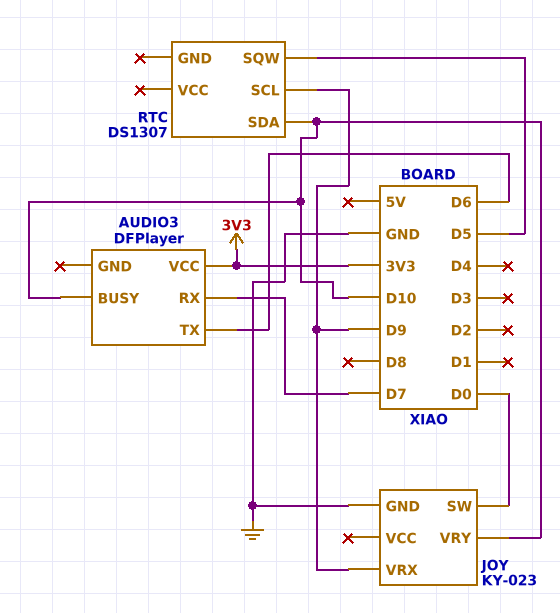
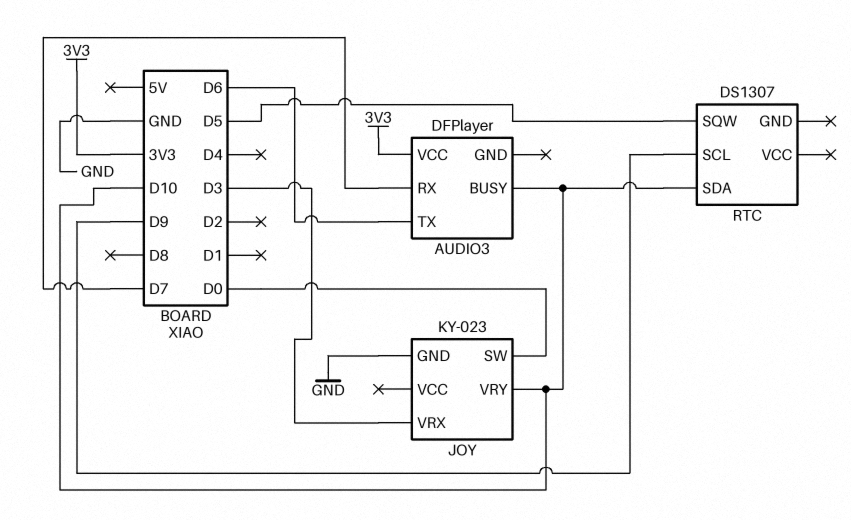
JOY pin VRX: D9 -> D3

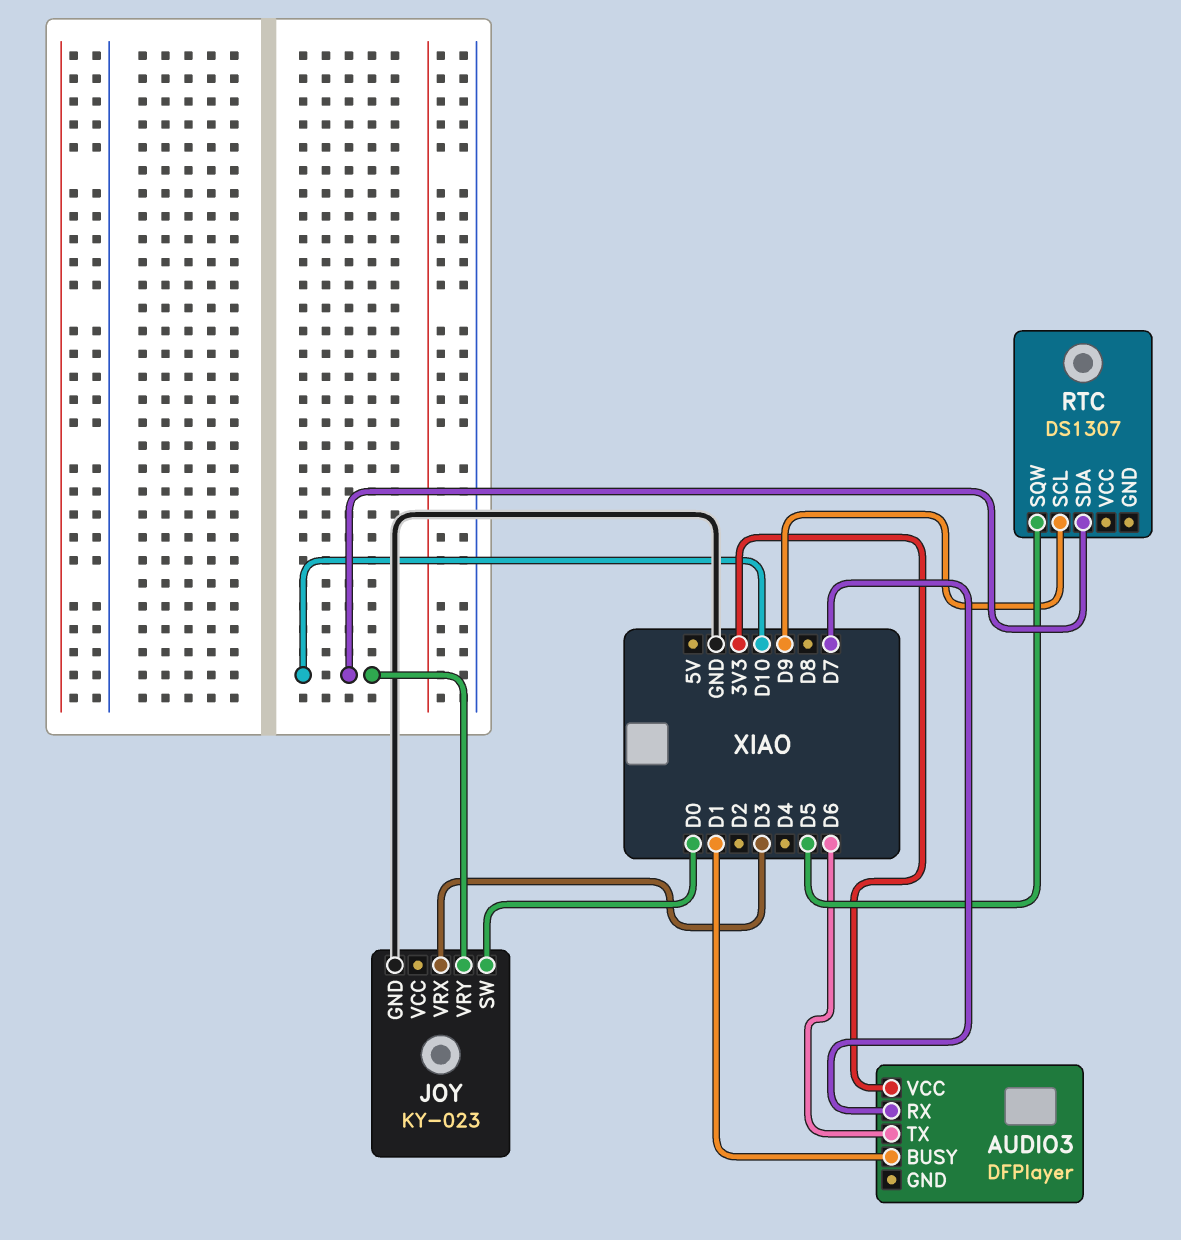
AUDIO3 pin BUSY: D10 -> D1

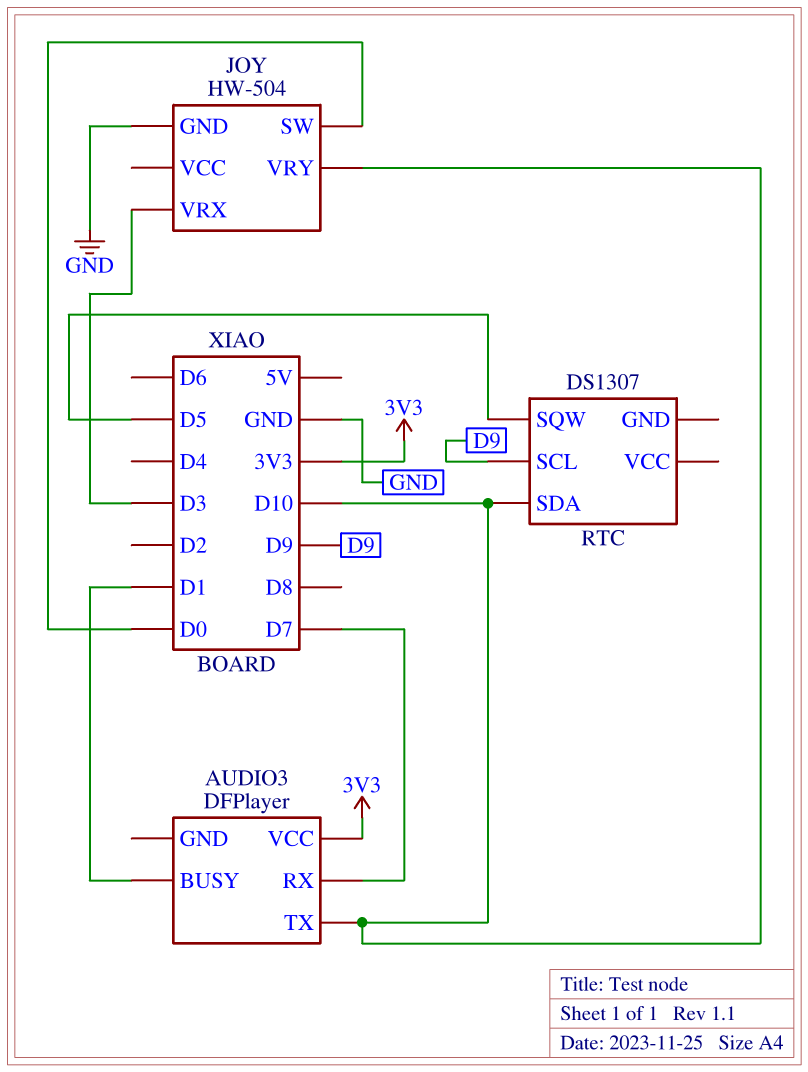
AUDIO3 pin TX: D6 -> D10
JOY: KY-023 -> HW-504

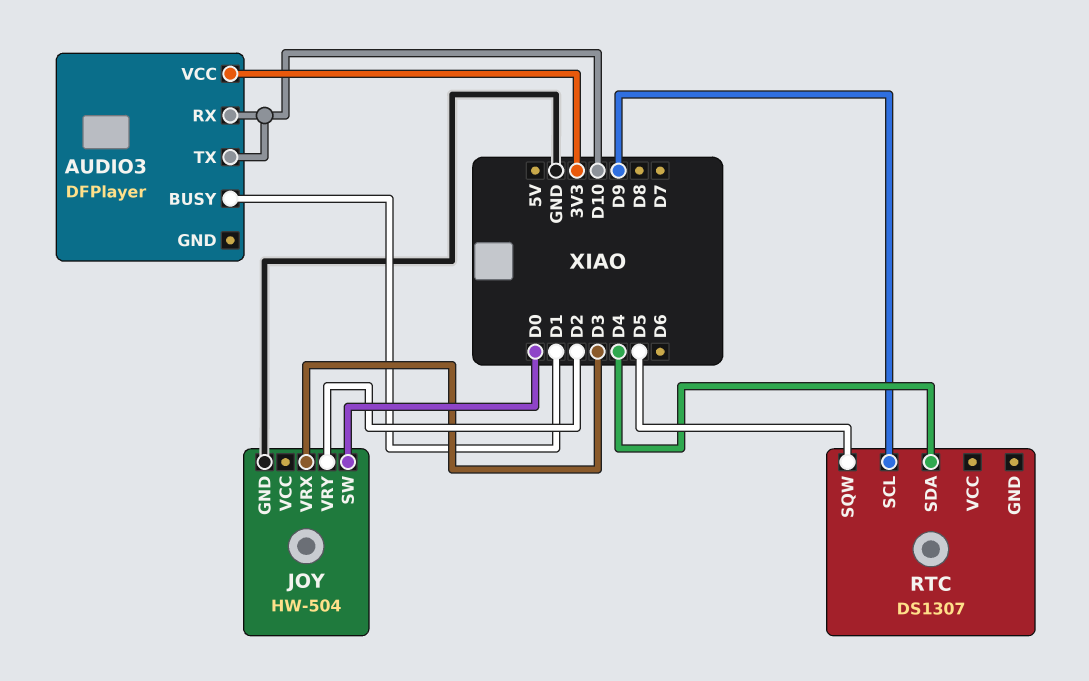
AUDIO3 pin RX: D7 -> D10
JOY pin VRY: D10 -> D2
RTC pin SDA: D10 -> D4

